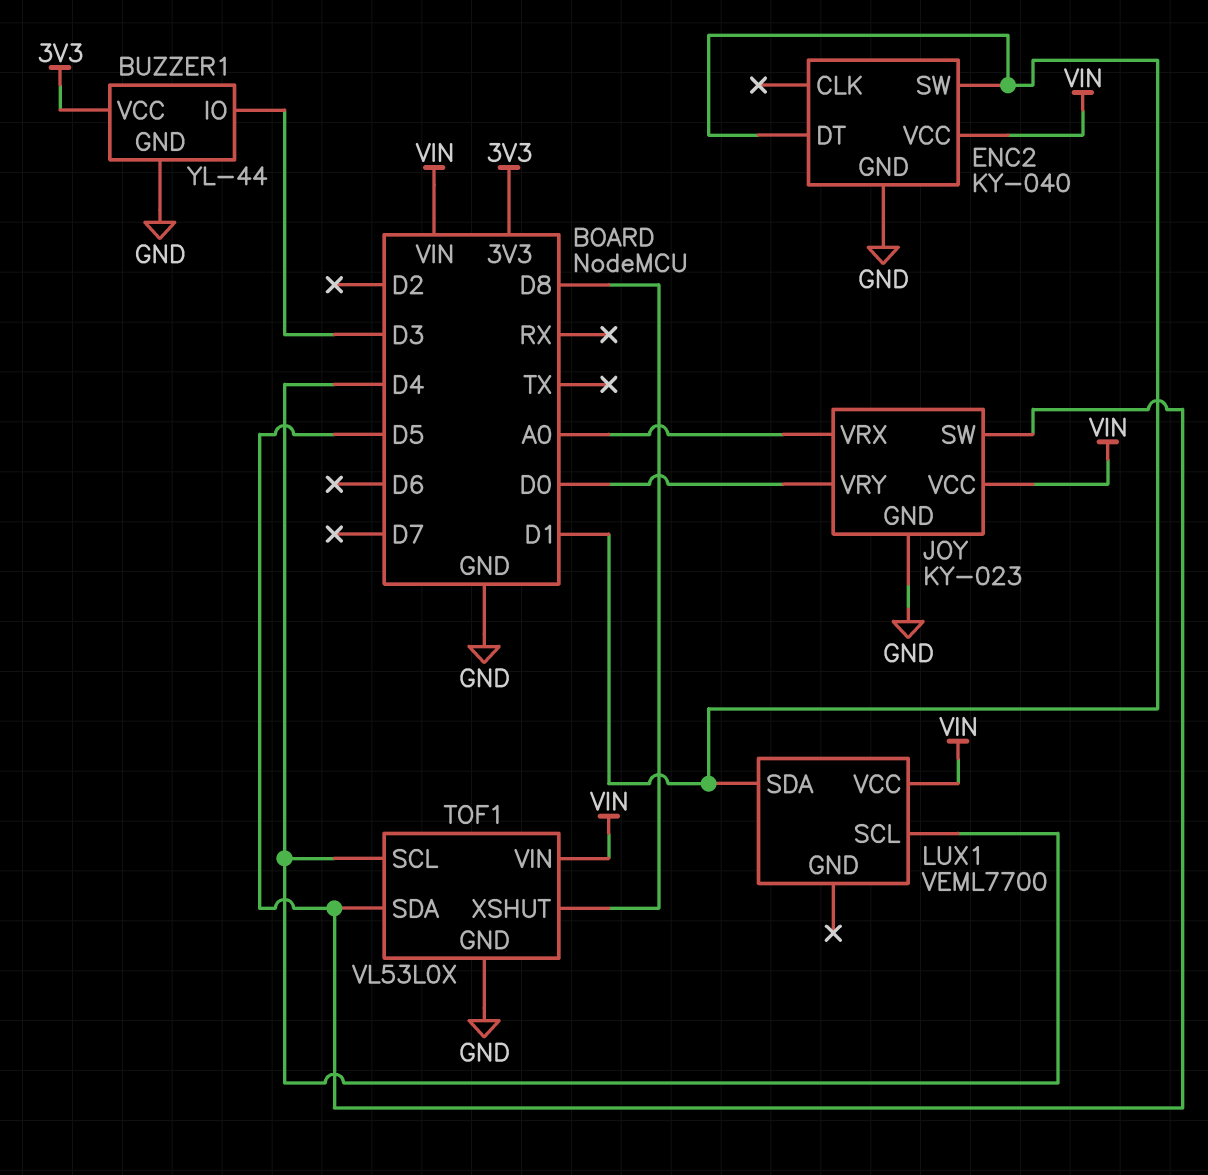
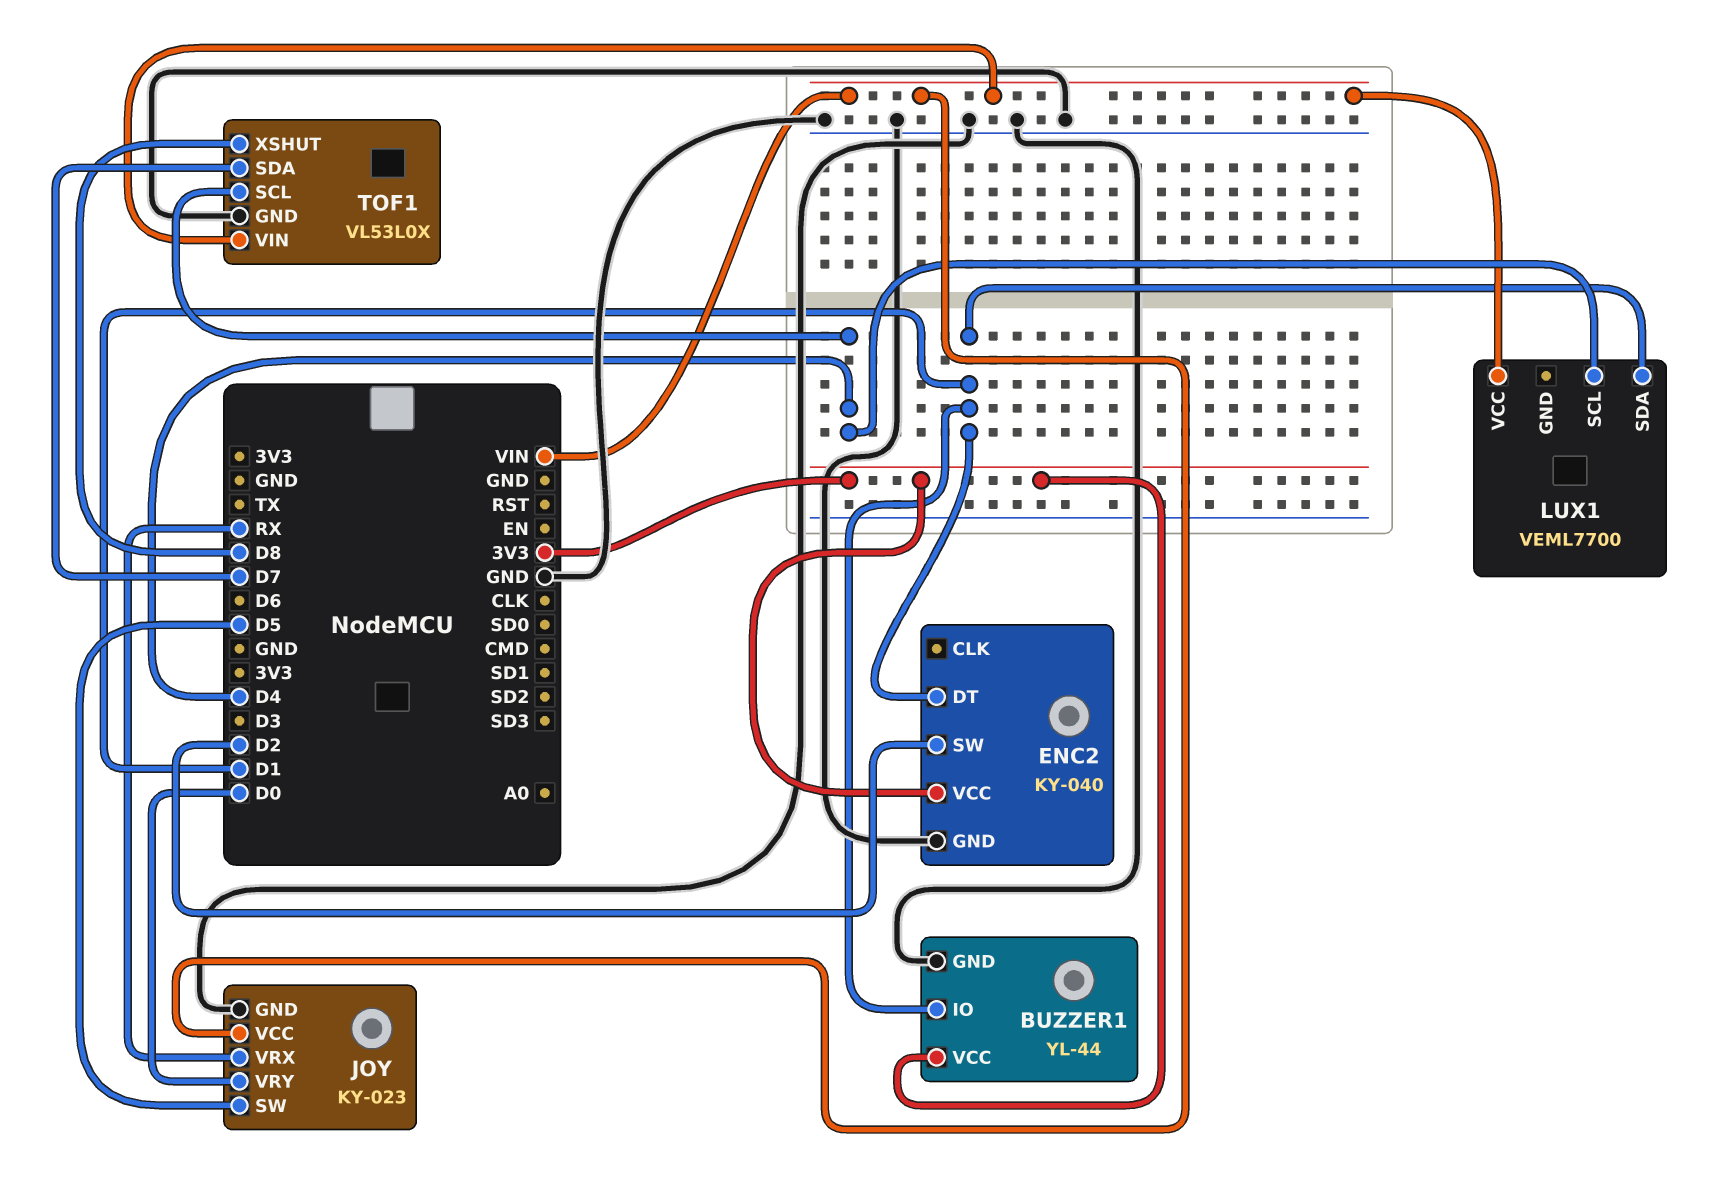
BUZZER1 pin IO: D3 -> D1
ENC2 pin SW: D1 -> D2
ENC2 pin VCC: VIN -> 3V3
JOY pin VRX: A0 -> RX
TOF1 pin SDA: D5 -> D7

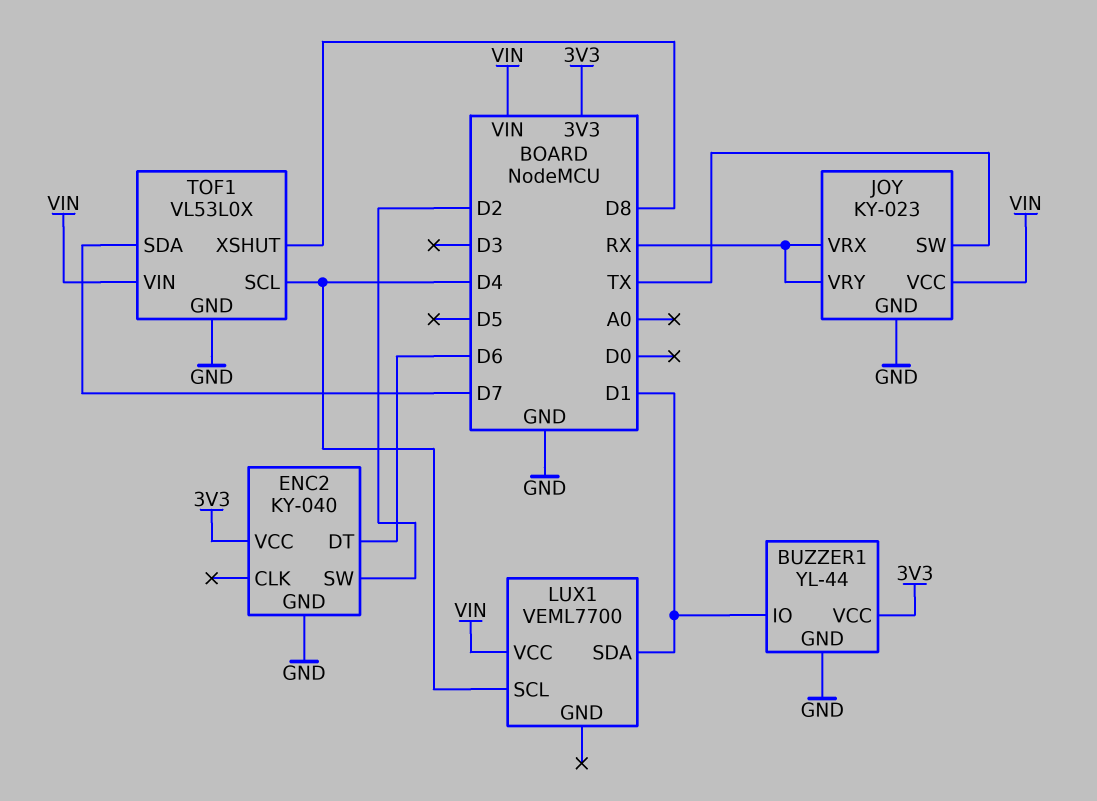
ENC2 pin DT: D1 -> D6
JOY pin SW: D5 -> TX
JOY pin VRY: D0 -> RX

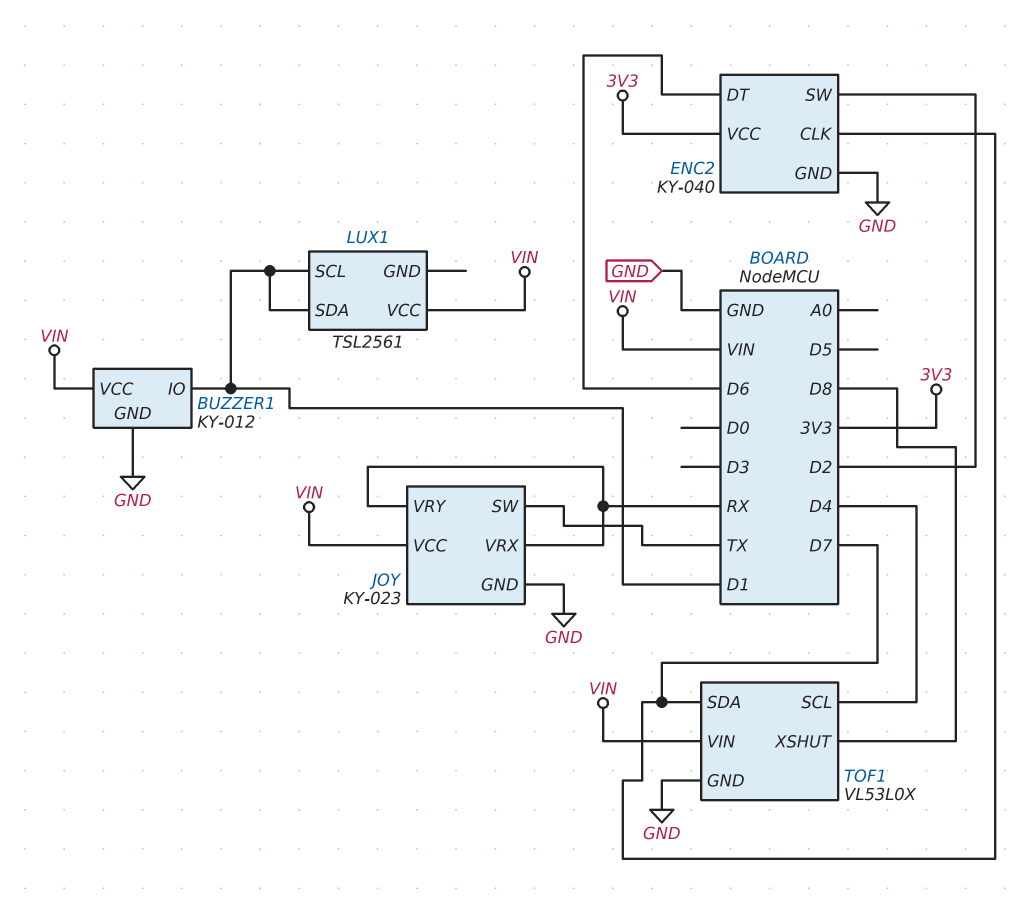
BUZZER1: YL-44 -> KY-012
BUZZER1 pin VCC: 3V3 -> VIN
ENC2 pin CLK: none -> D7
LUX1: VEML7700 -> TSL2561
LUX1 pin SCL: D4 -> D1

